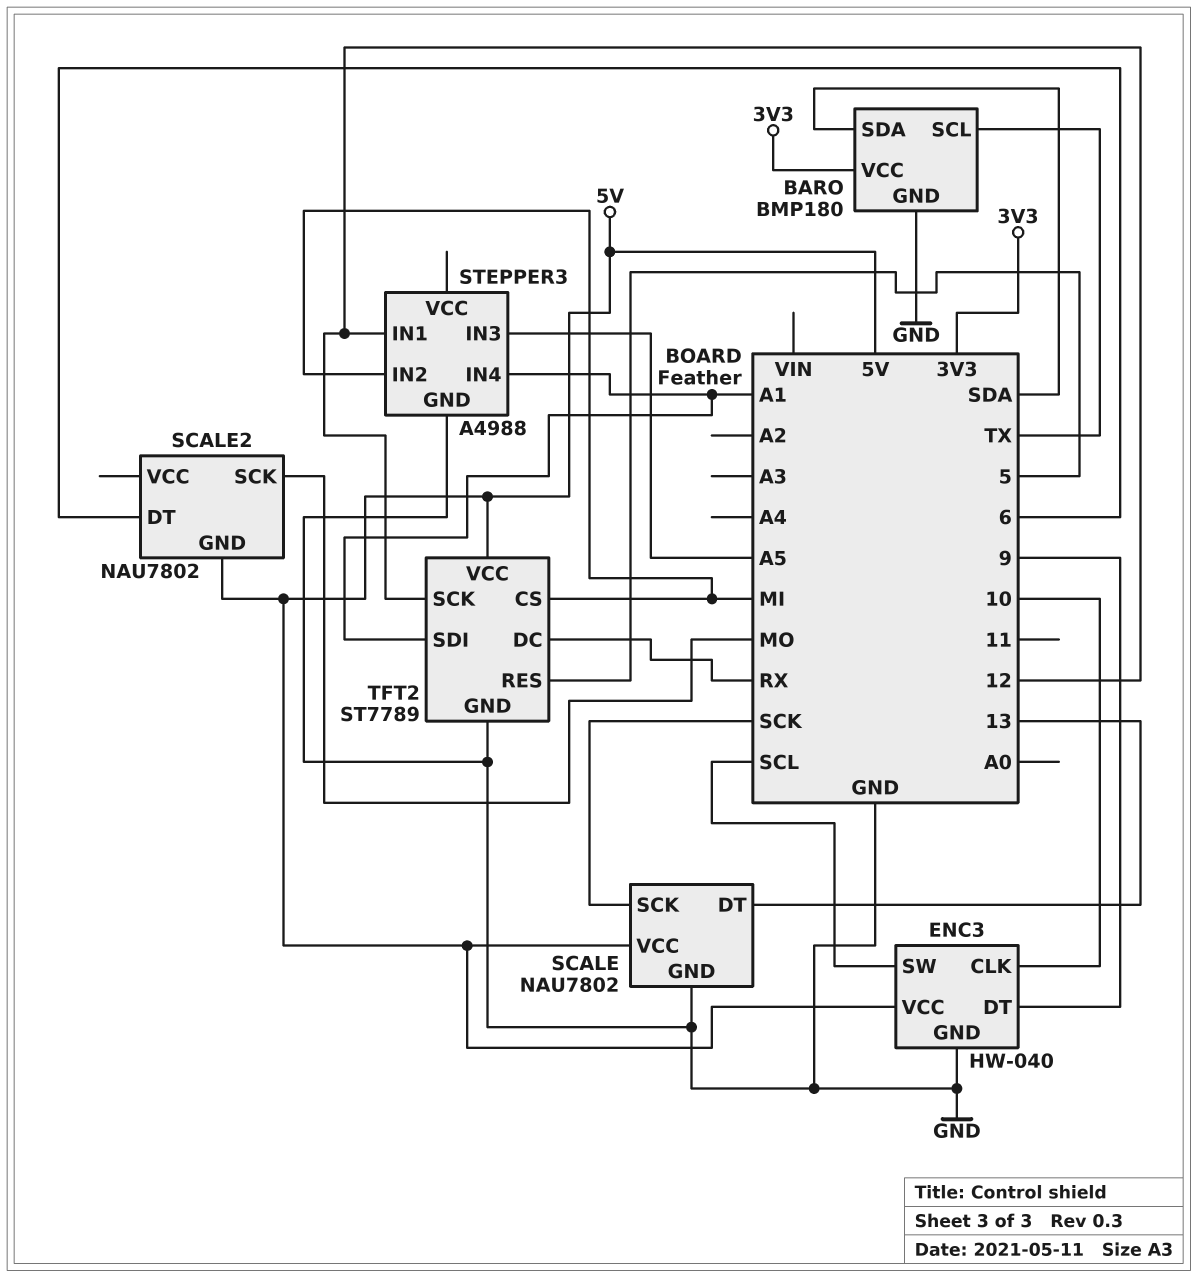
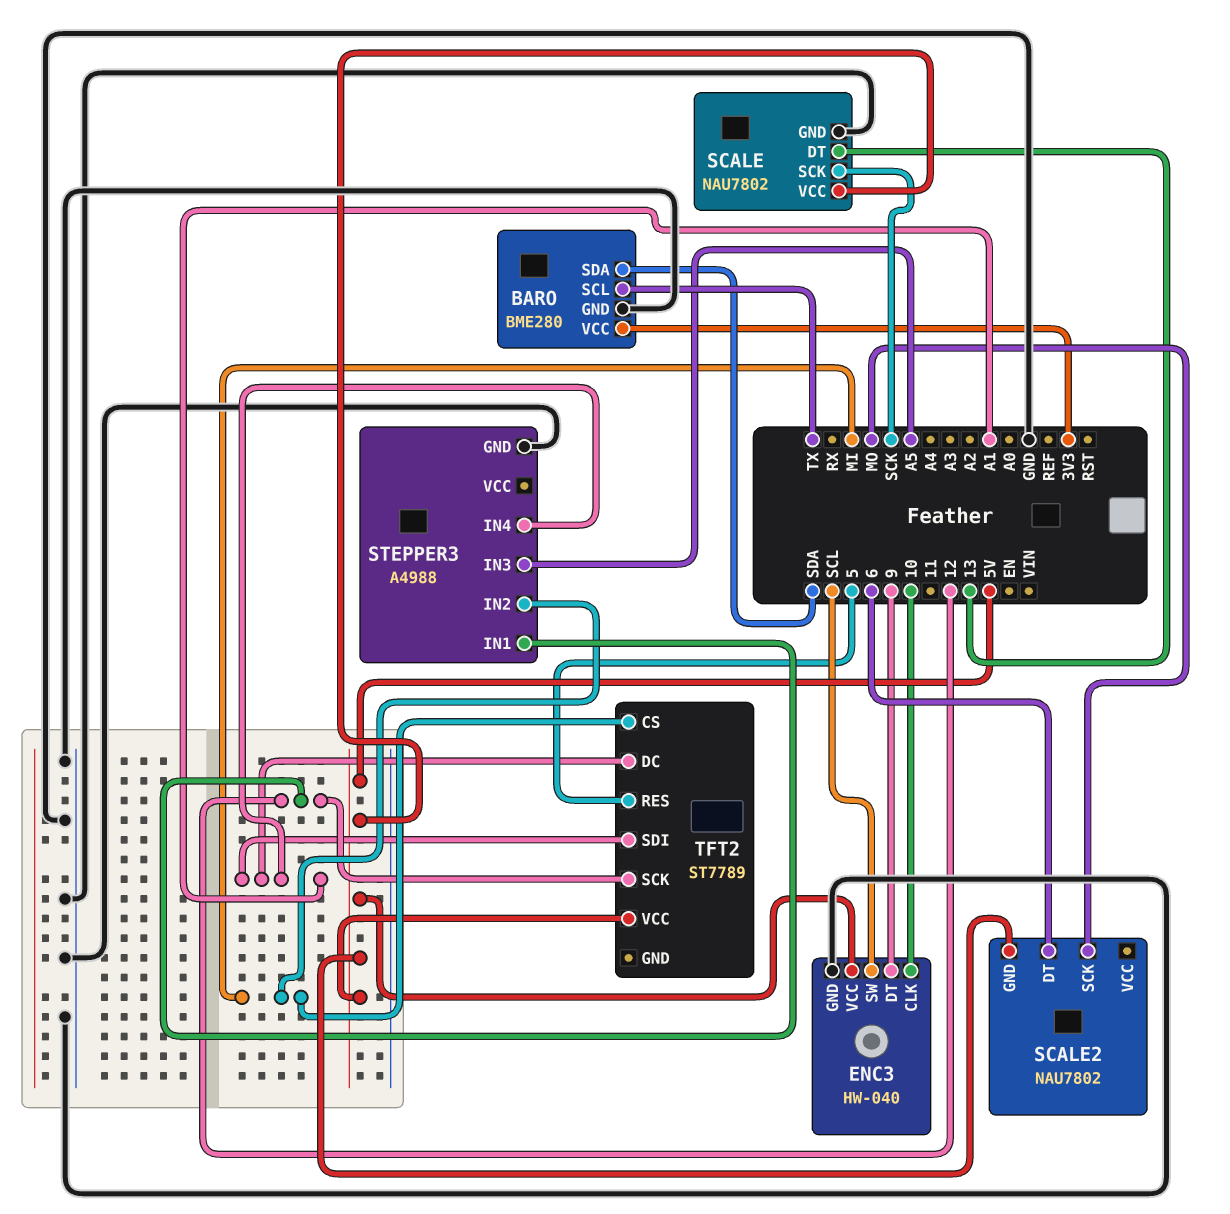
BARO: BMP180 -> BME280
TFT2 pin DC: RX -> A1
TFT2 pin GND: GND -> none

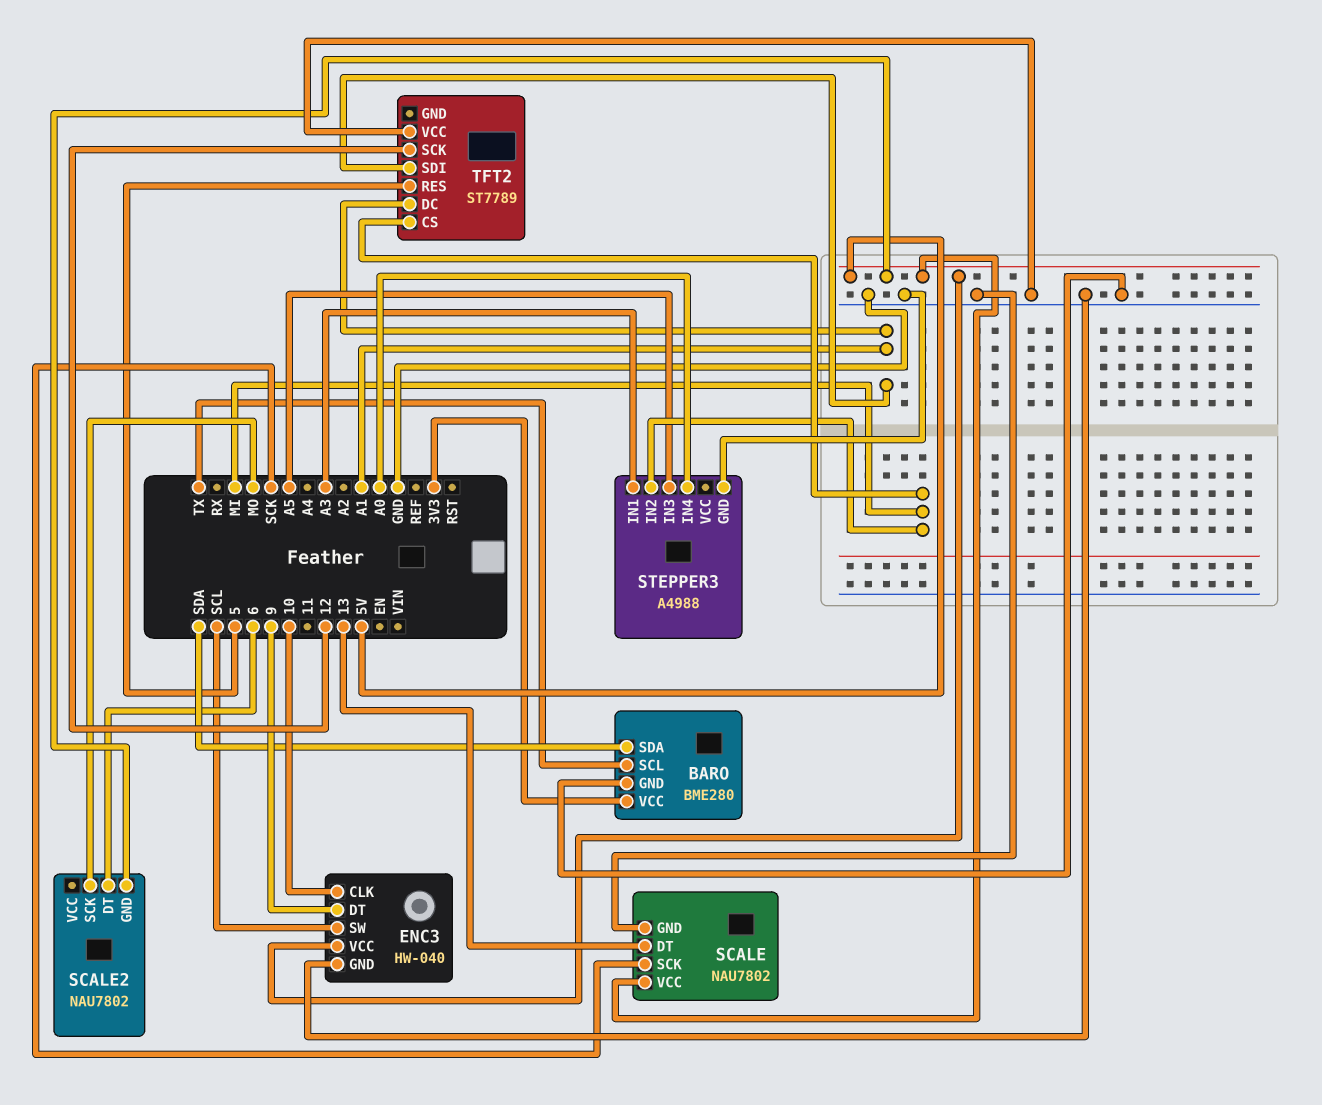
STEPPER3 pin IN1: 12 -> A3
STEPPER3 pin IN4: A1 -> A0
TFT2 pin VCC: 5V -> GND

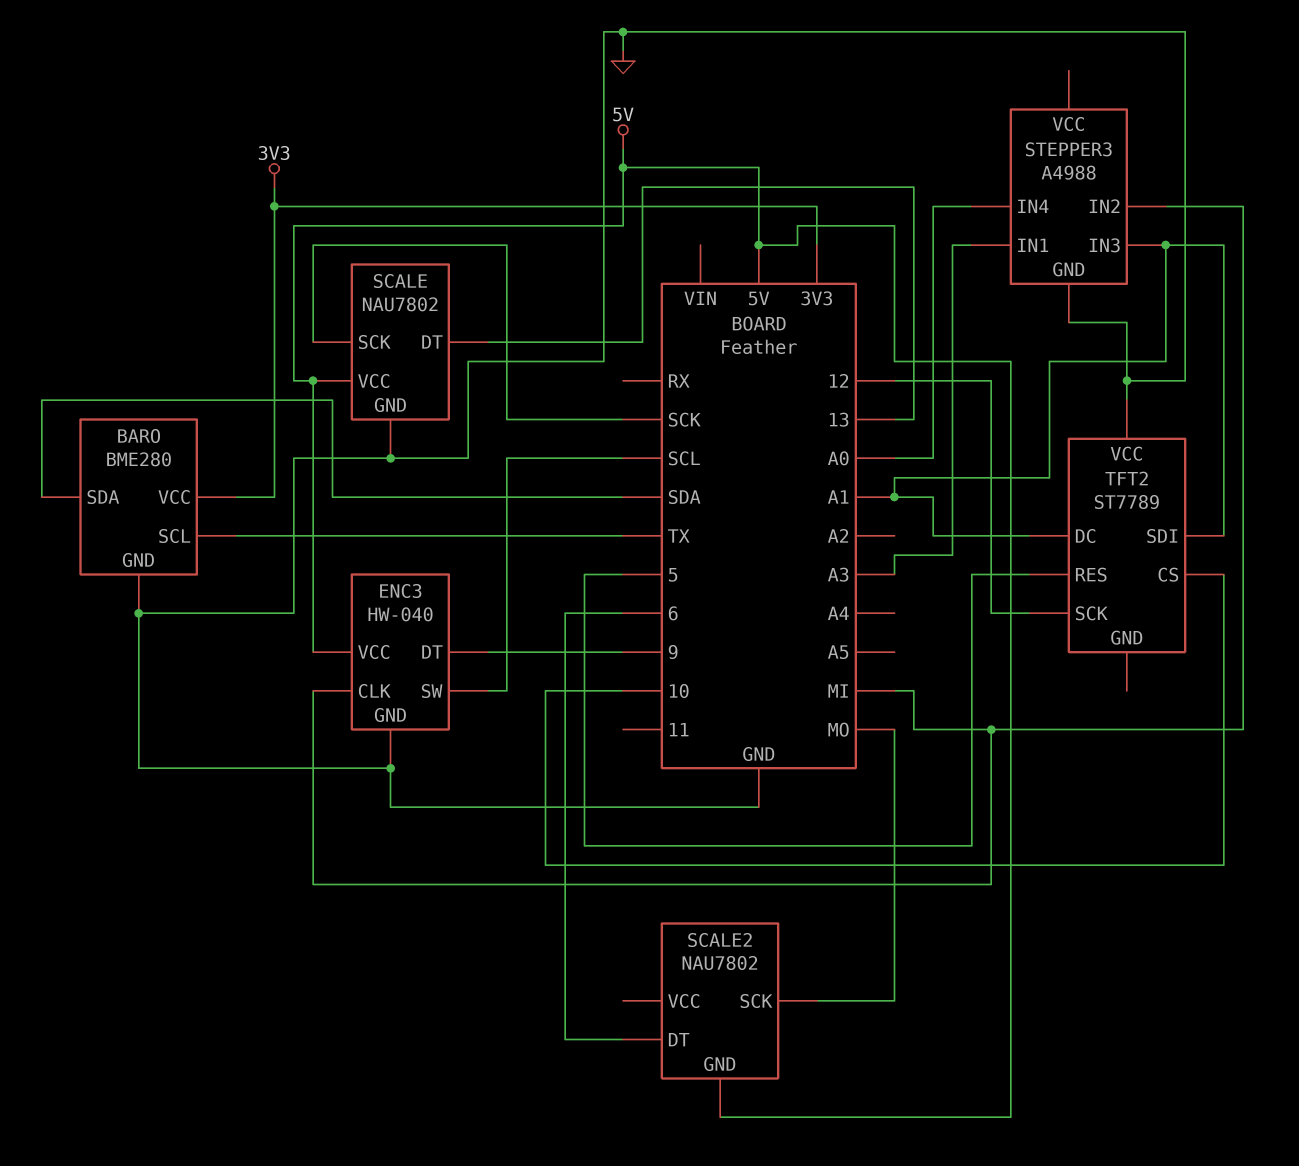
ENC3 pin CLK: 10 -> MI
STEPPER3 pin IN3: A5 -> A1
TFT2 pin CS: MI -> 10

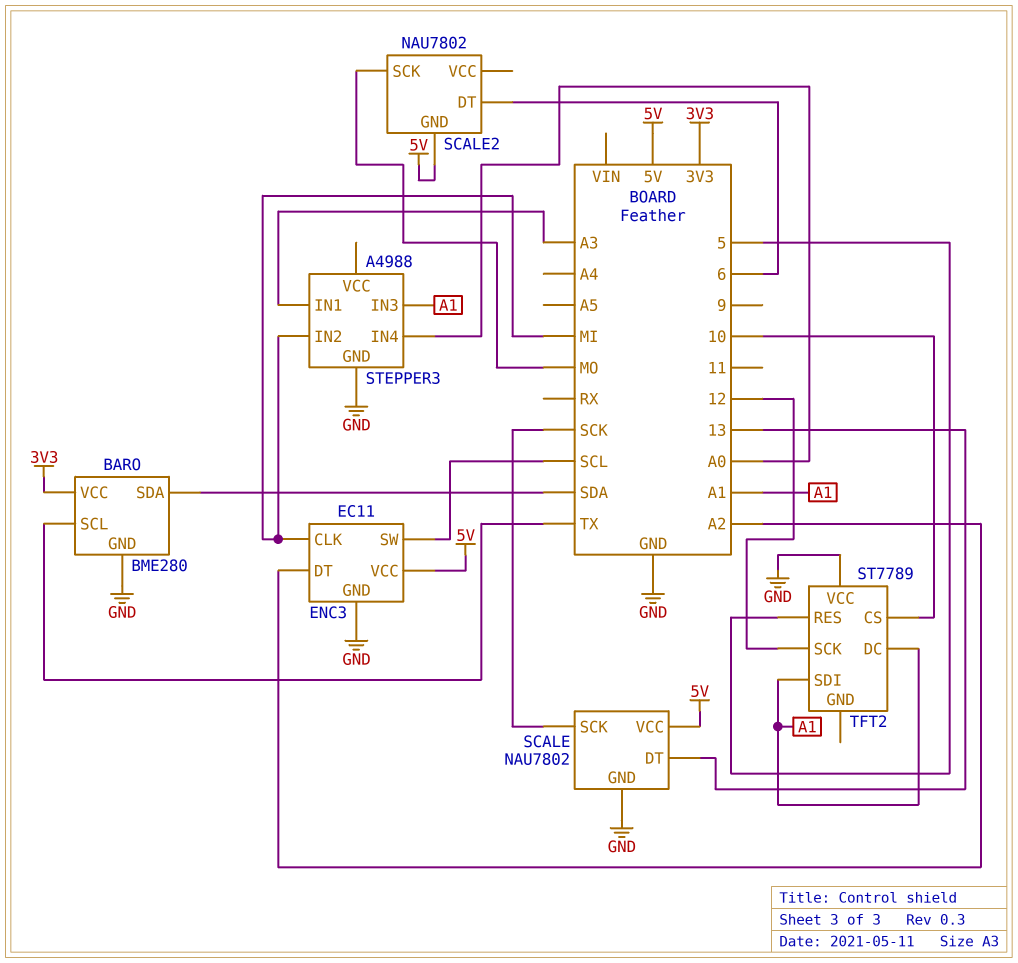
ENC3: HW-040 -> EC11
ENC3 pin DT: 9 -> A2

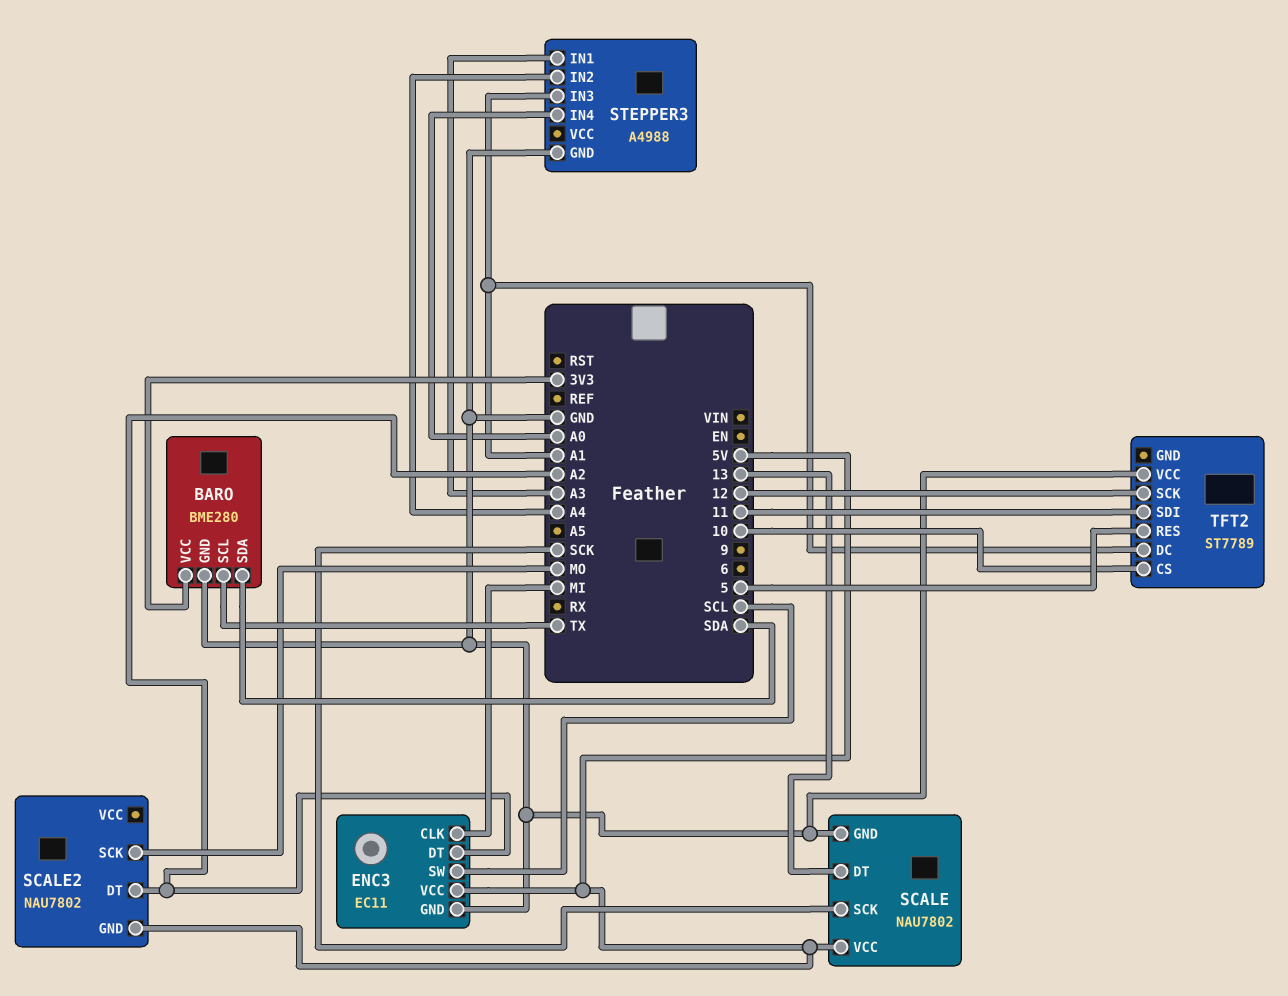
SCALE2 pin DT: 6 -> A2
STEPPER3 pin IN2: MI -> A4
TFT2 pin SDI: A1 -> 11

